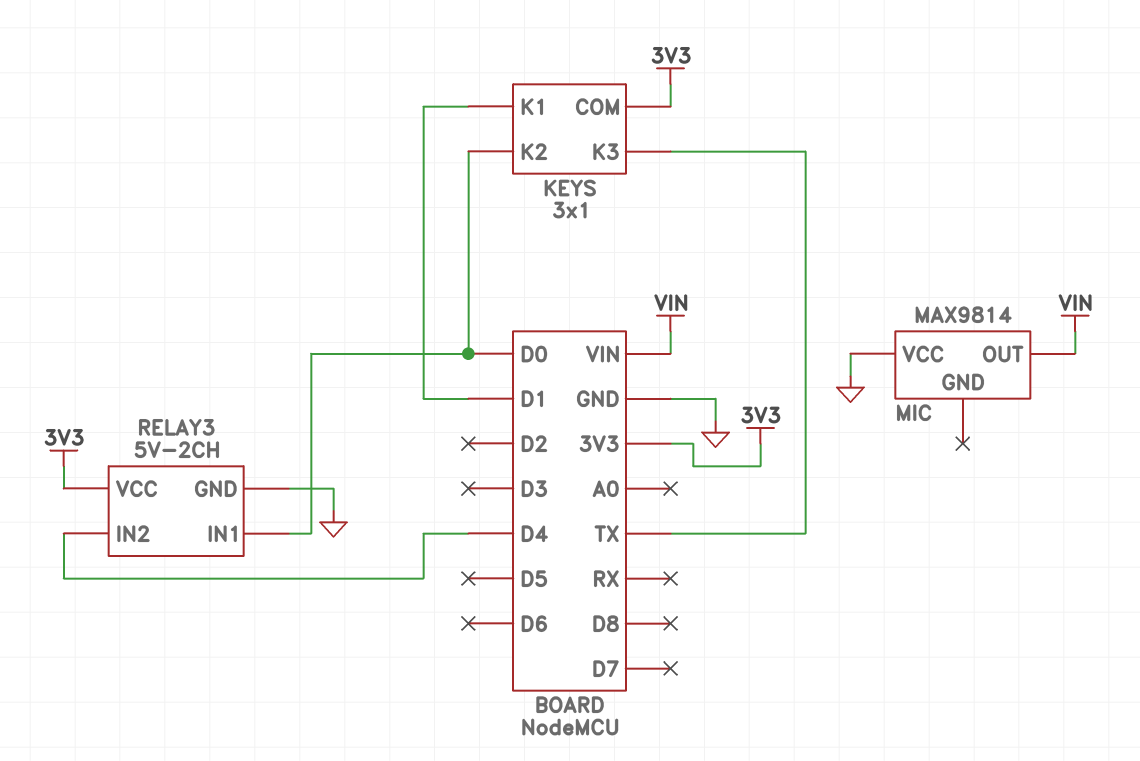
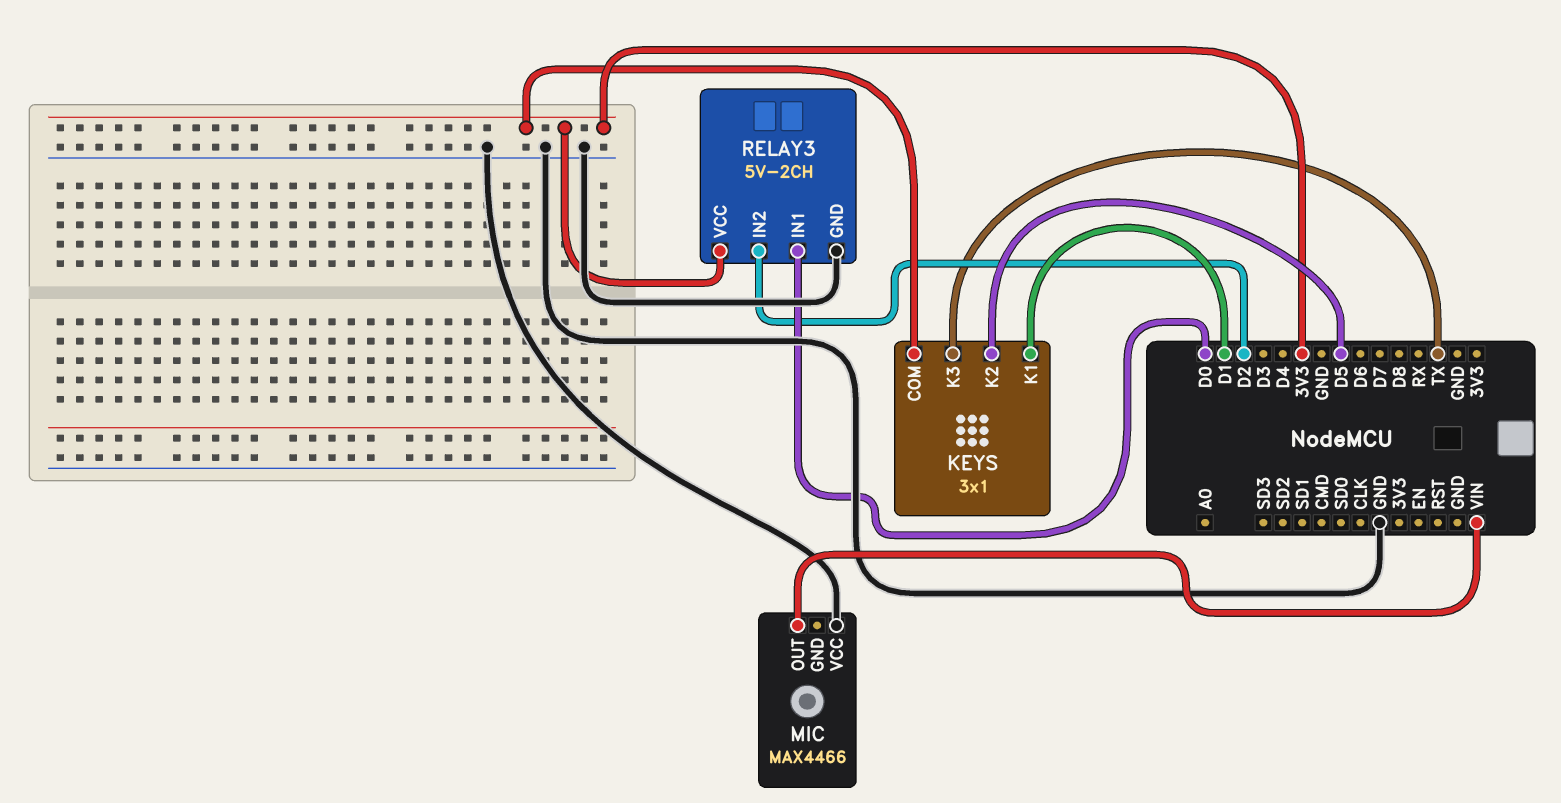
KEYS pin K2: D0 -> D5
MIC: MAX9814 -> MAX4466
RELAY3 pin IN2: D4 -> D2

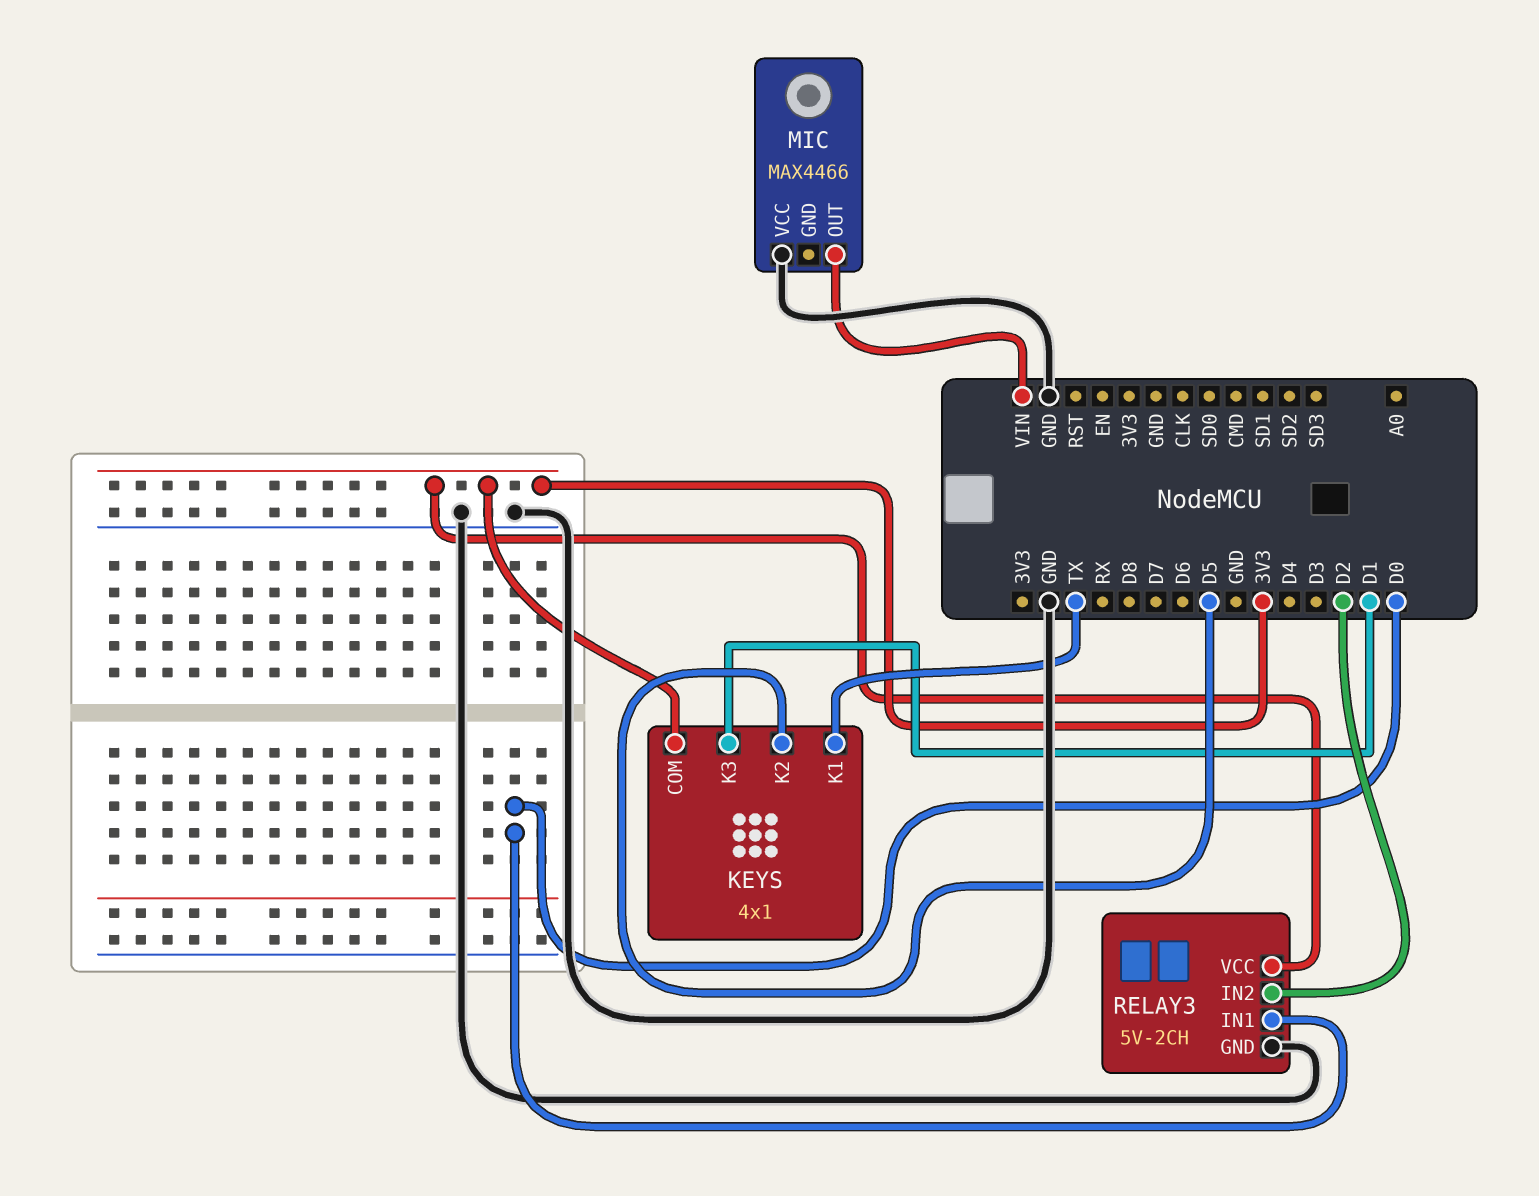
KEYS: 3x1 -> 4x1
KEYS pin K1: D1 -> TX
KEYS pin K3: TX -> D1

